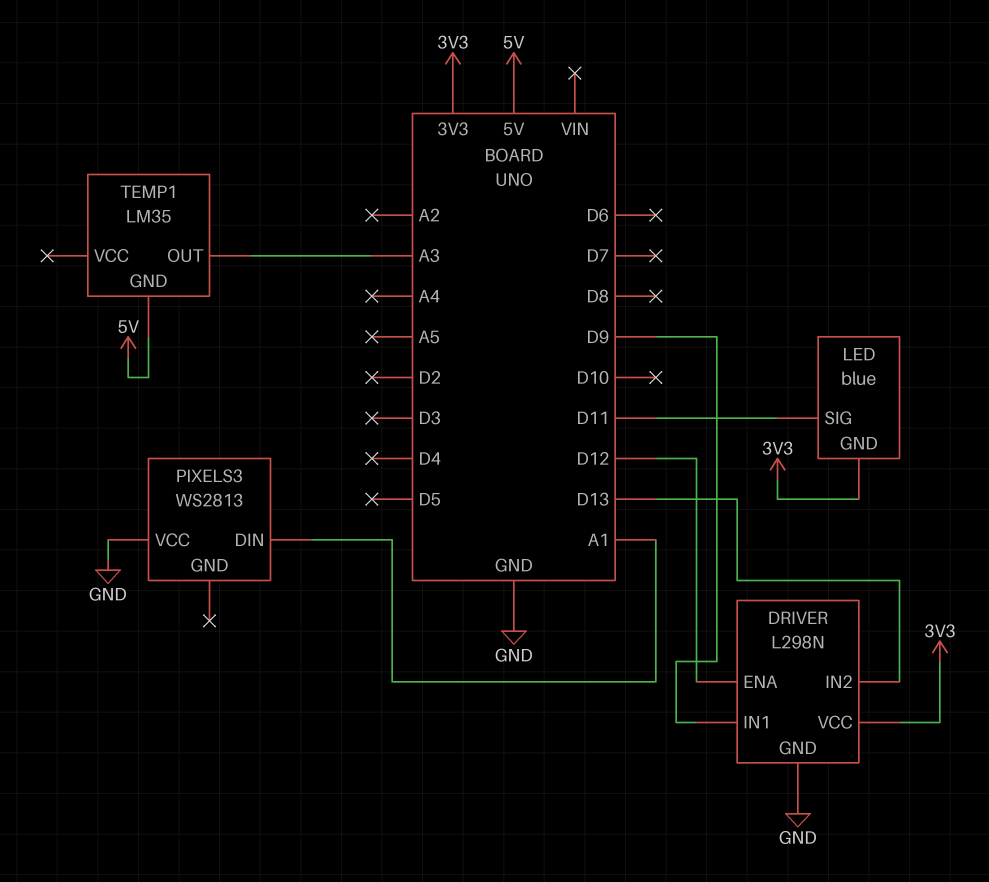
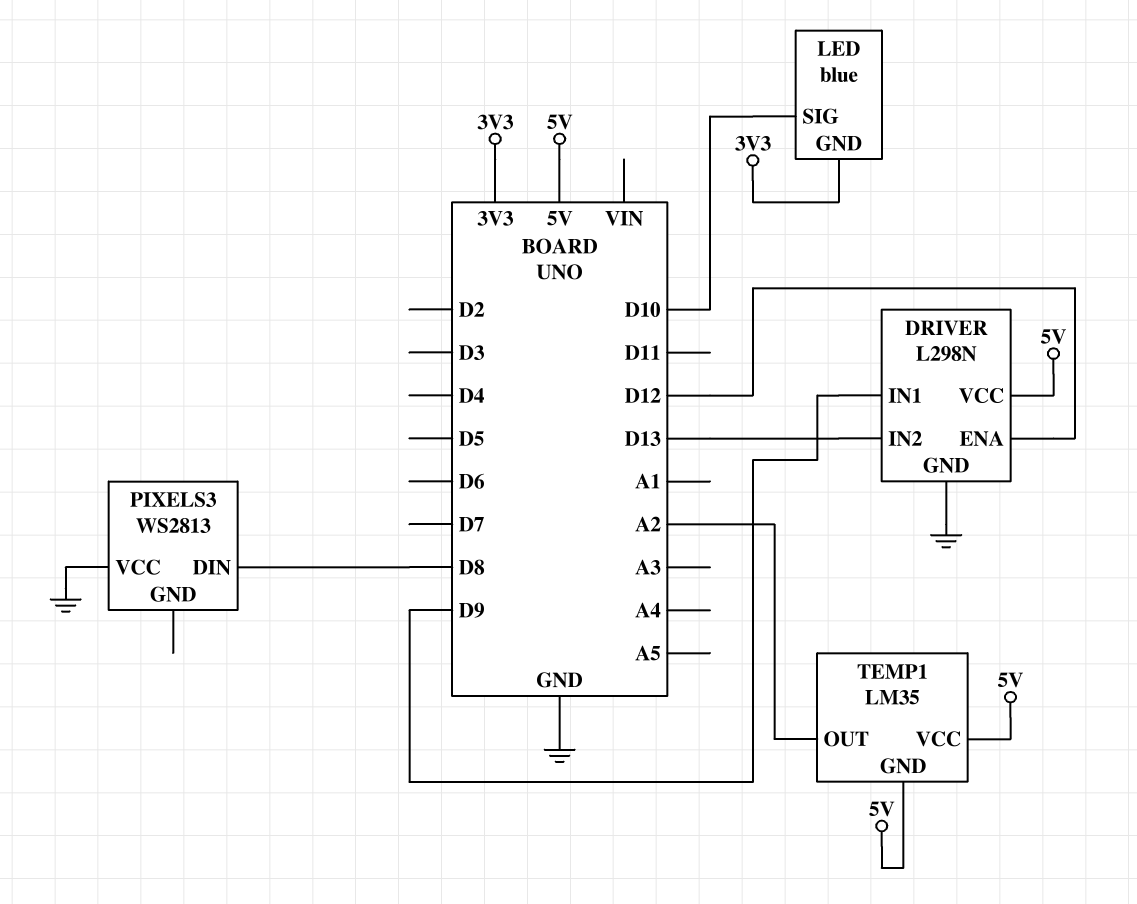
DRIVER pin VCC: 3V3 -> 5V
LED pin SIG: D11 -> D10
PIXELS3 pin DIN: A1 -> D8
TEMP1 pin OUT: A3 -> A2
TEMP1 pin VCC: none -> 5V

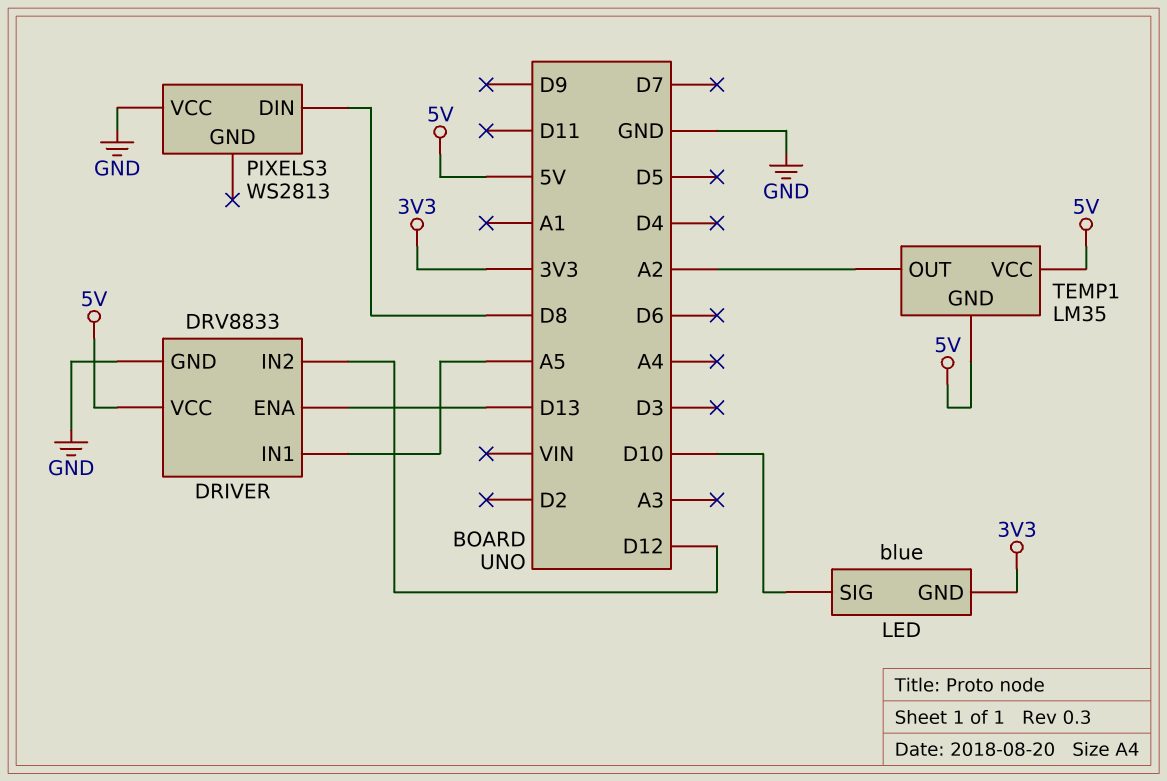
DRIVER: L298N -> DRV8833
DRIVER pin ENA: D12 -> D13
DRIVER pin IN1: D9 -> A5
DRIVER pin IN2: D13 -> D12

